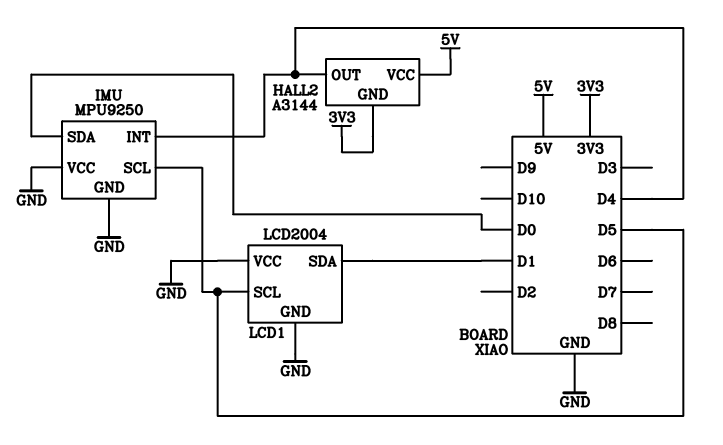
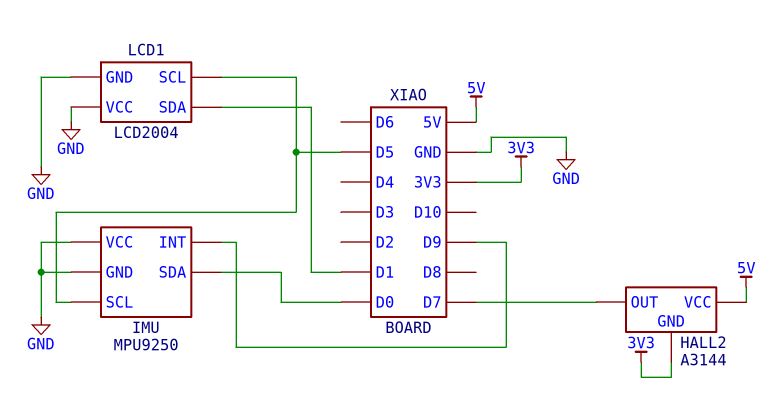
HALL2 pin OUT: D4 -> D7
IMU pin INT: D4 -> D9

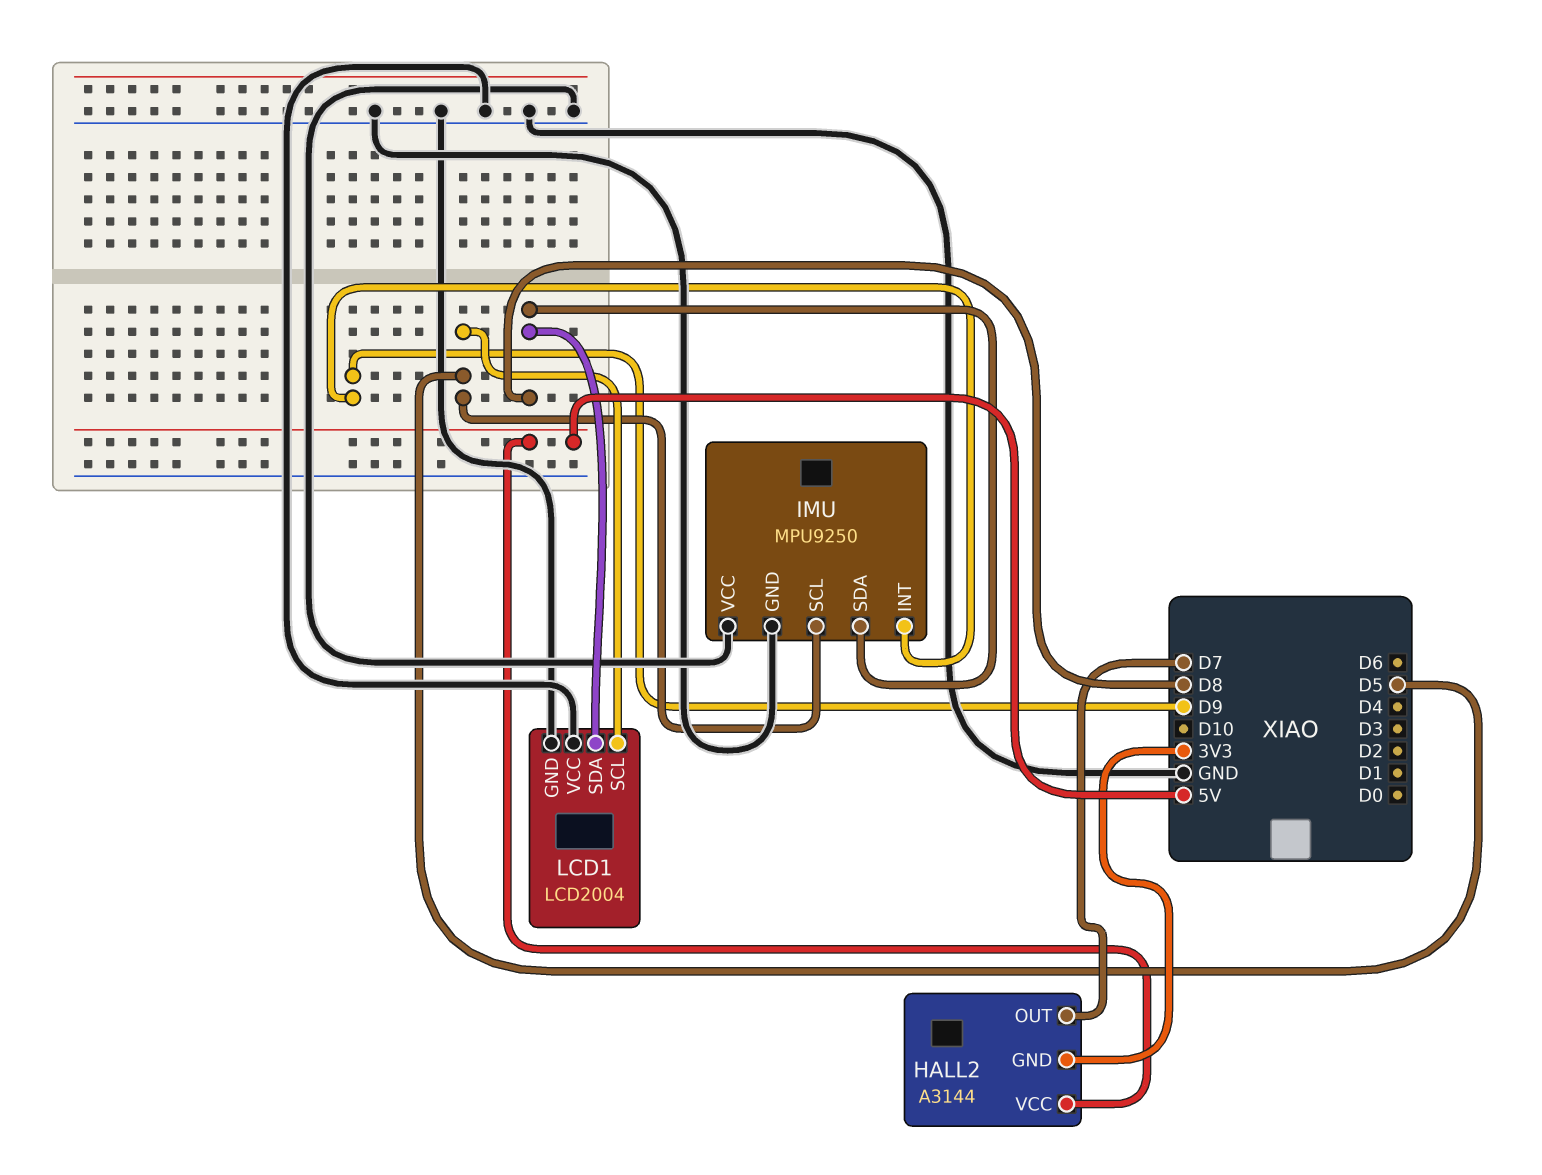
IMU pin SDA: D0 -> D8
LCD1 pin SDA: D1 -> D8

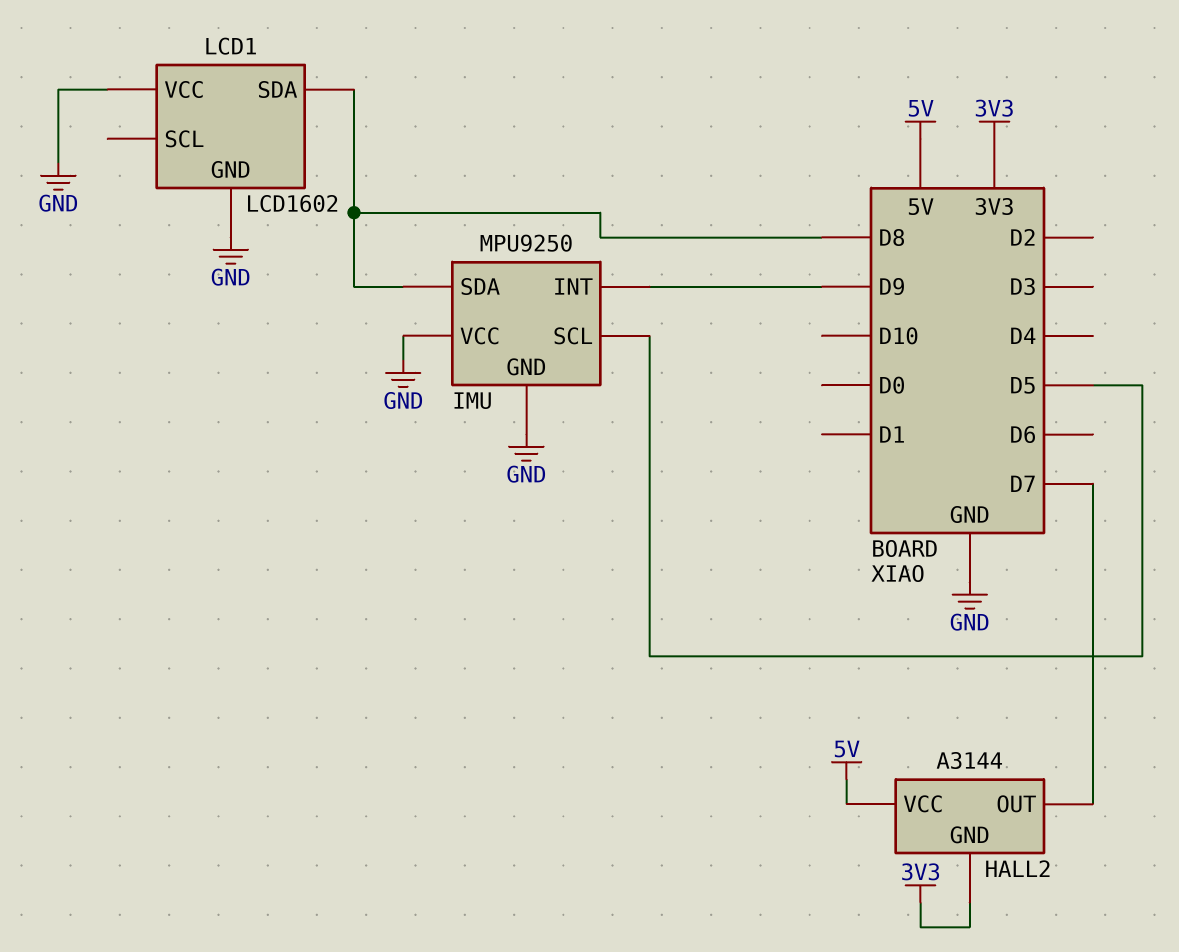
LCD1: LCD2004 -> LCD1602
LCD1 pin SCL: D5 -> none

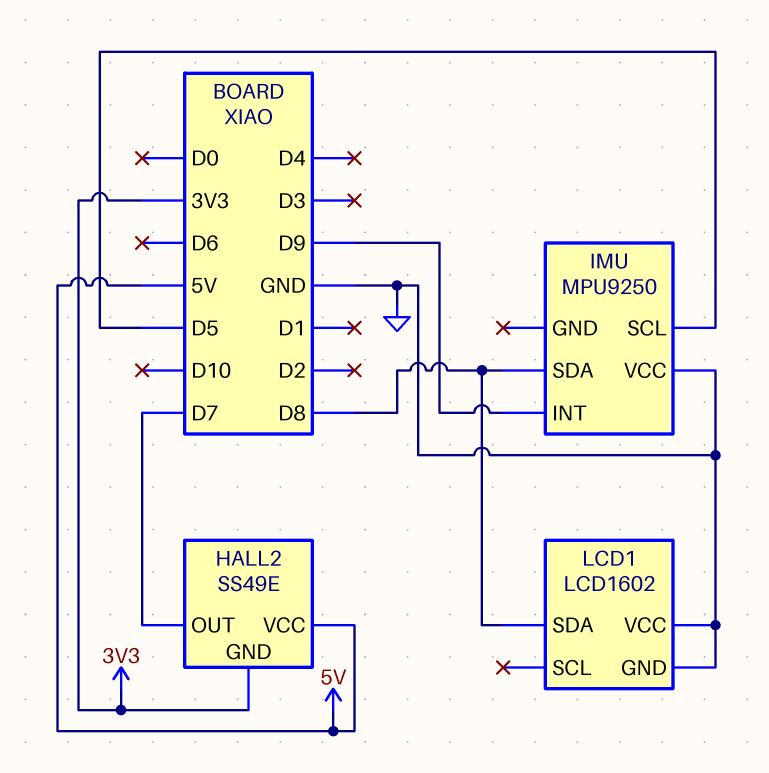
HALL2: A3144 -> SS49E
IMU pin GND: GND -> none

